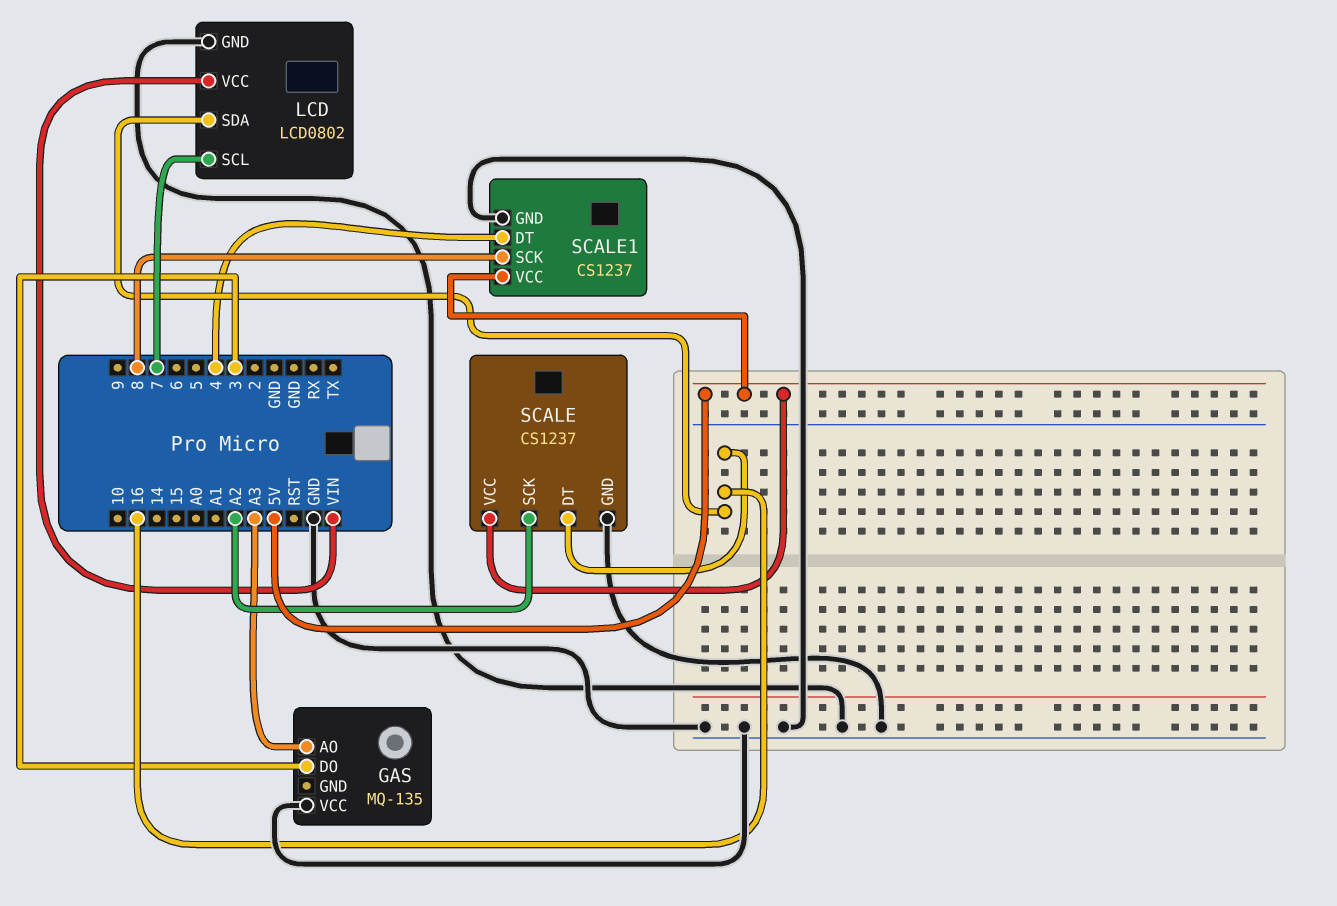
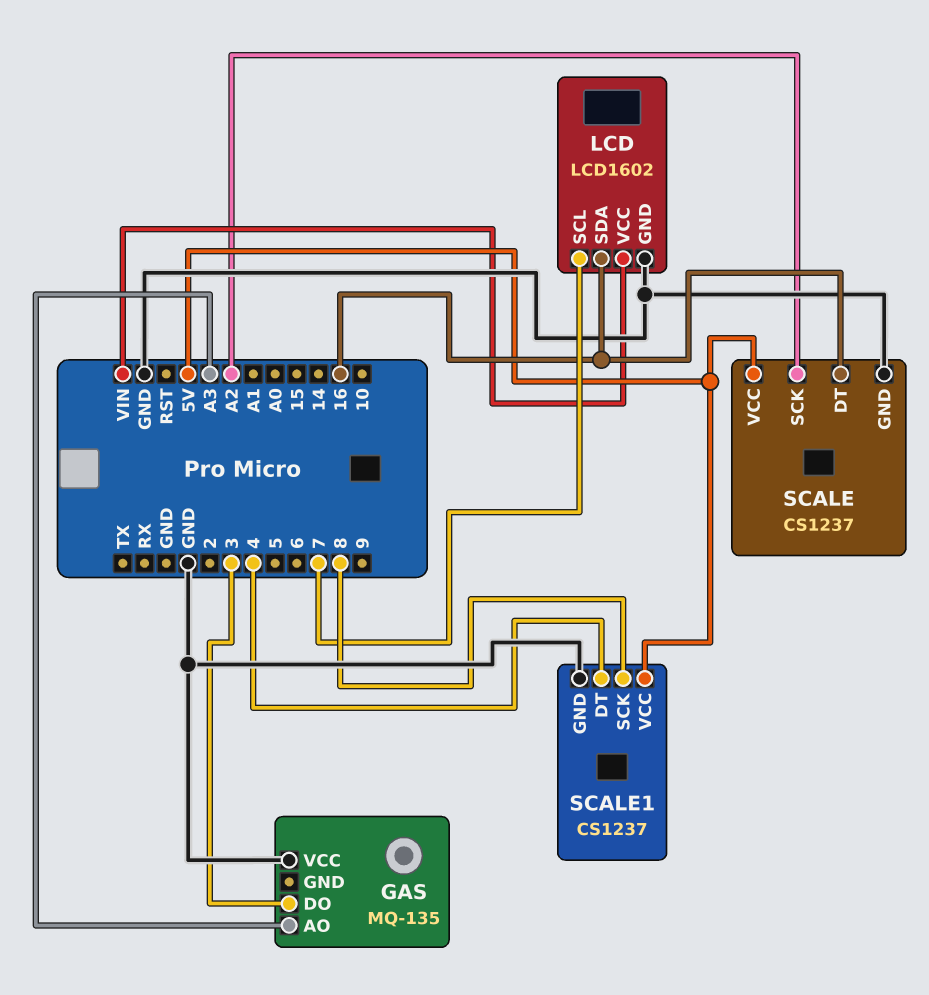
LCD: LCD0802 -> LCD1602

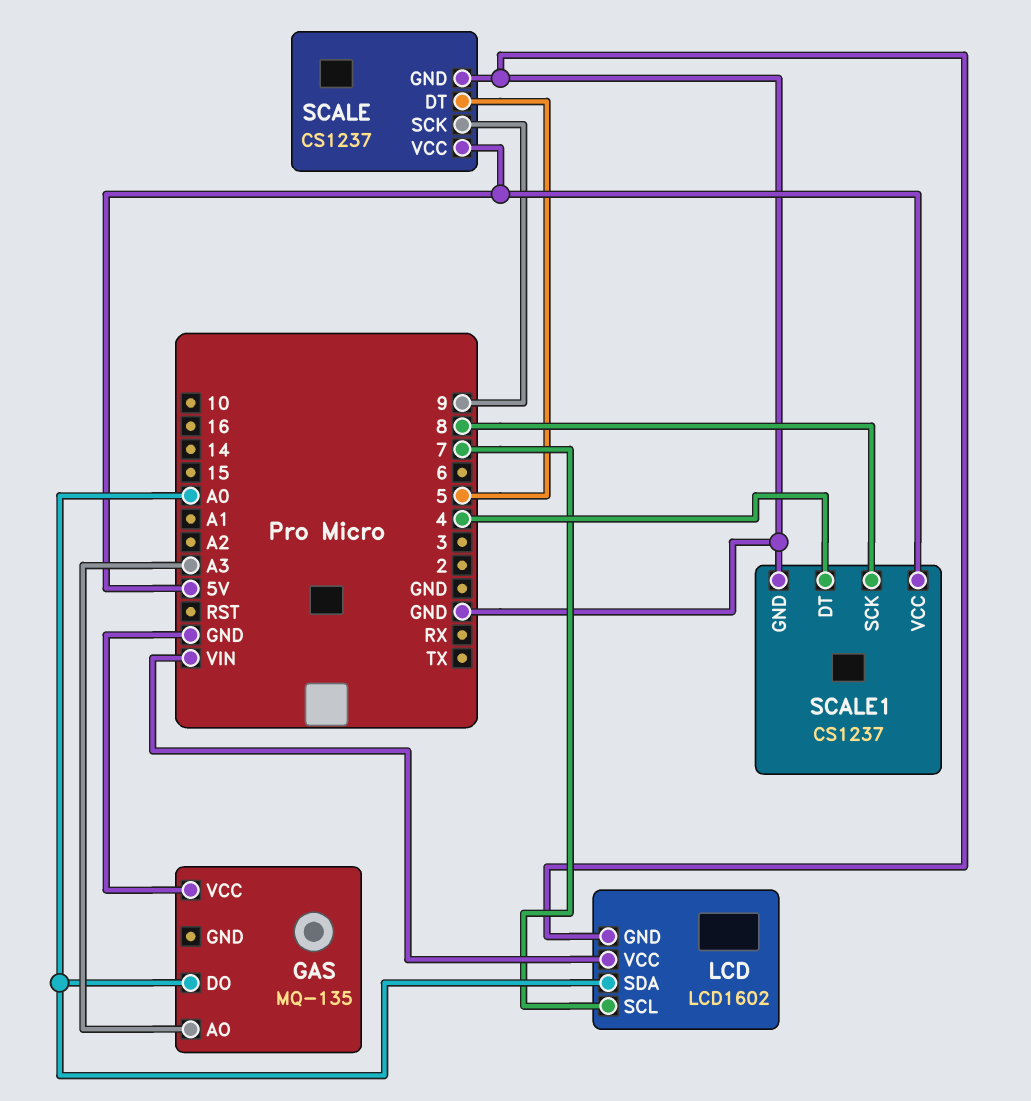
GAS pin DO: 3 -> A0
LCD pin SDA: 16 -> A0
SCALE pin DT: 16 -> 5
SCALE pin SCK: A2 -> 9

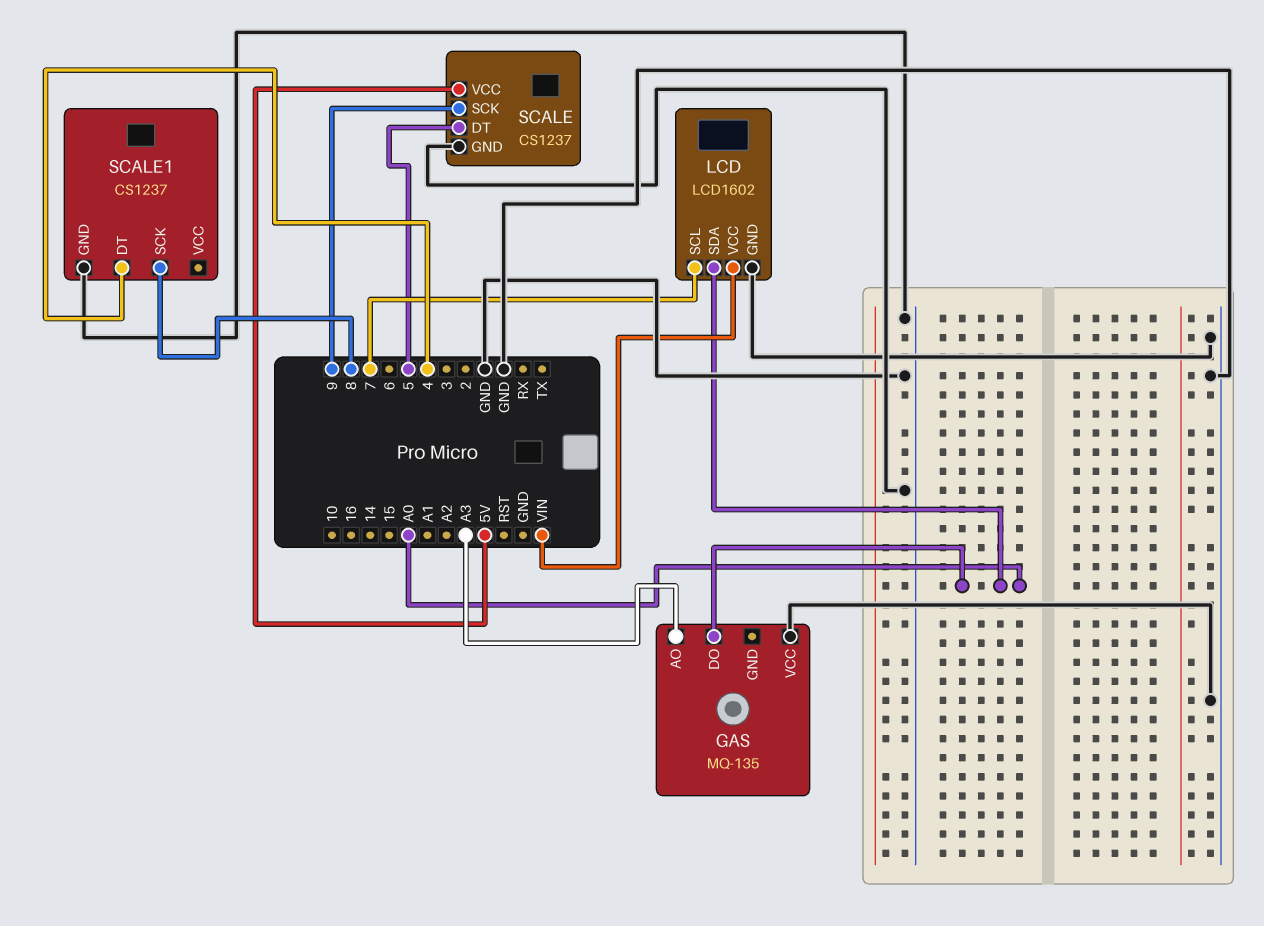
SCALE1 pin VCC: 5V -> none

